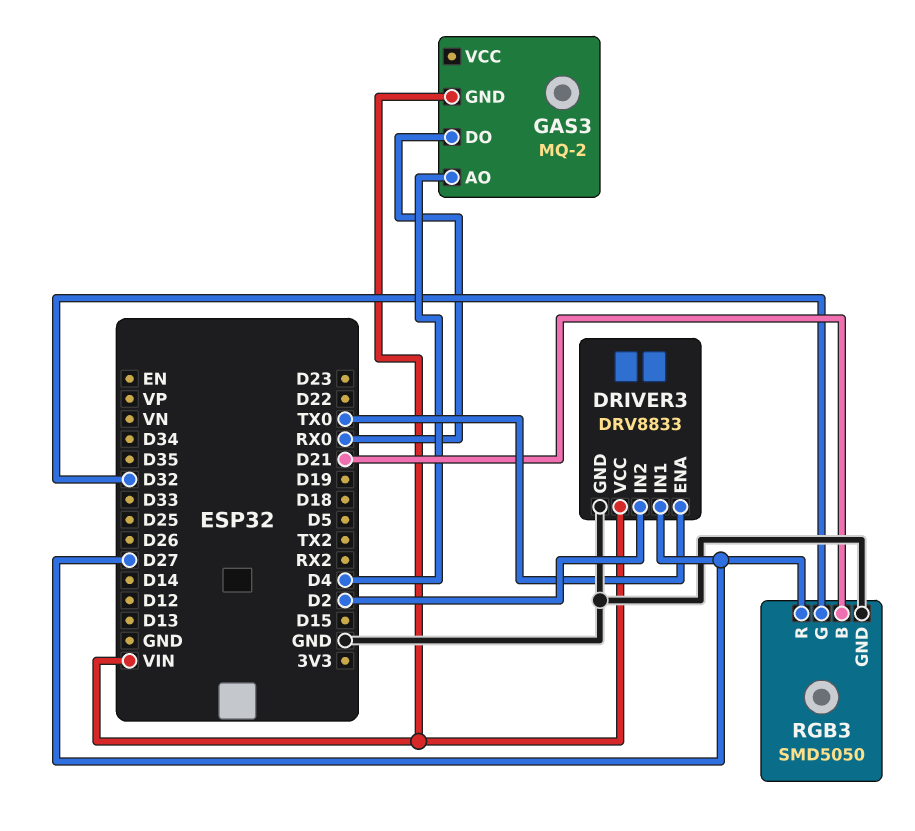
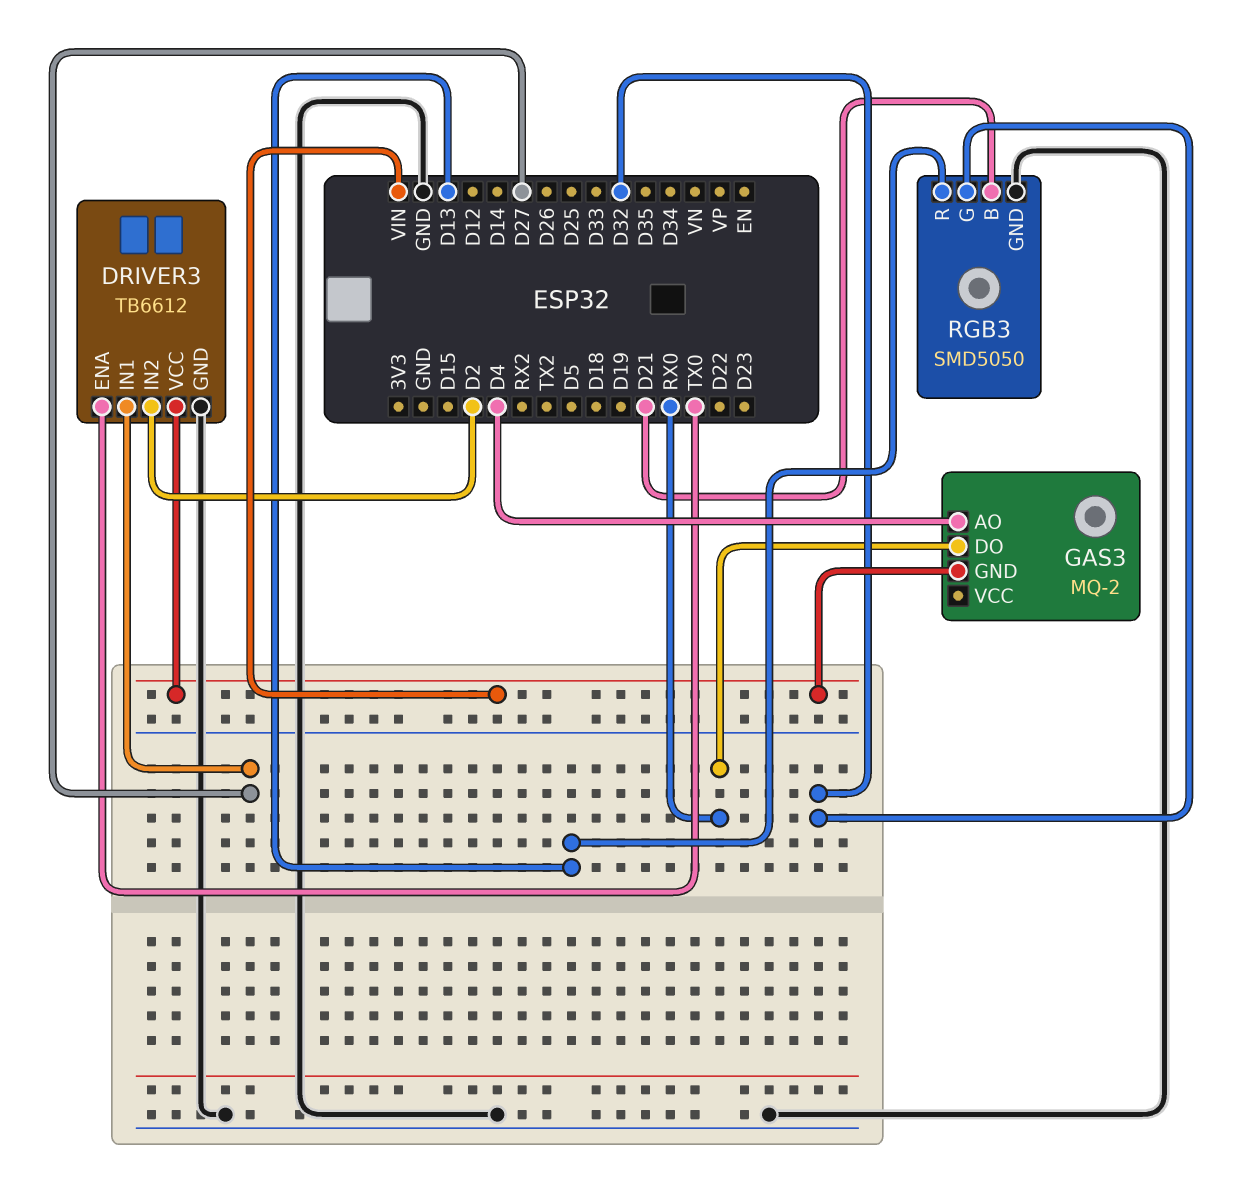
DRIVER3: DRV8833 -> TB6612
RGB3 pin R: D27 -> D13

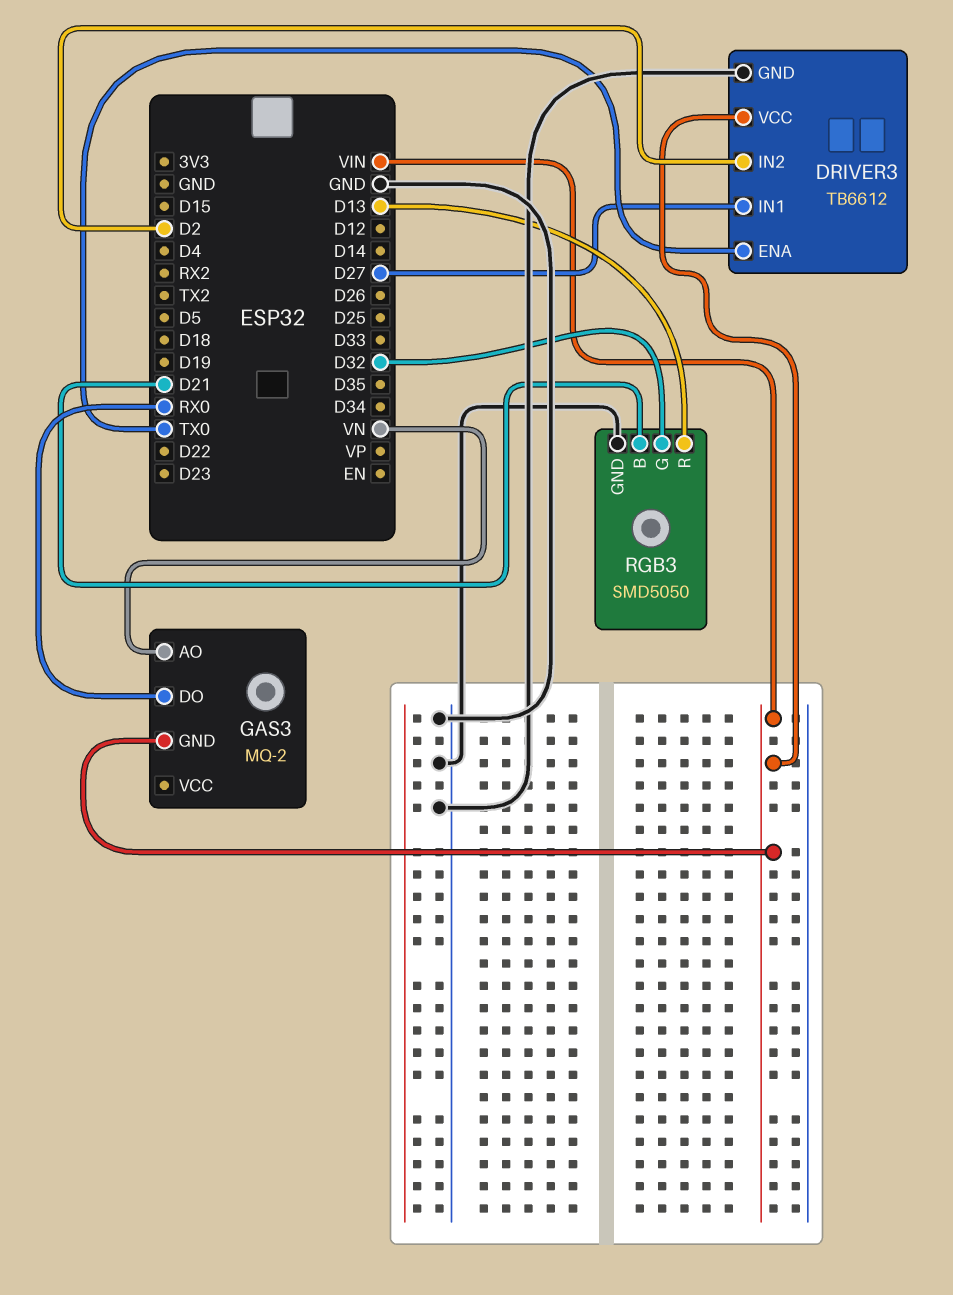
GAS3 pin AO: D4 -> VN

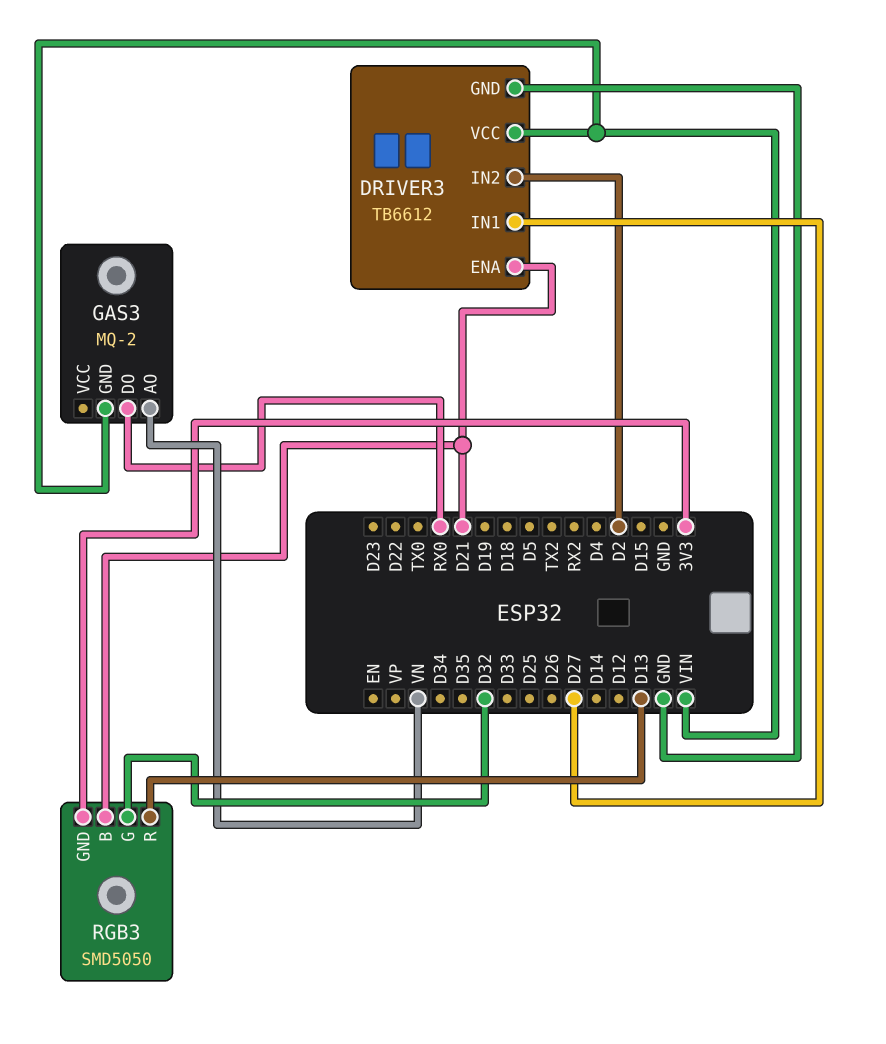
DRIVER3 pin ENA: TX0 -> D21
RGB3 pin GND: GND -> 3V3

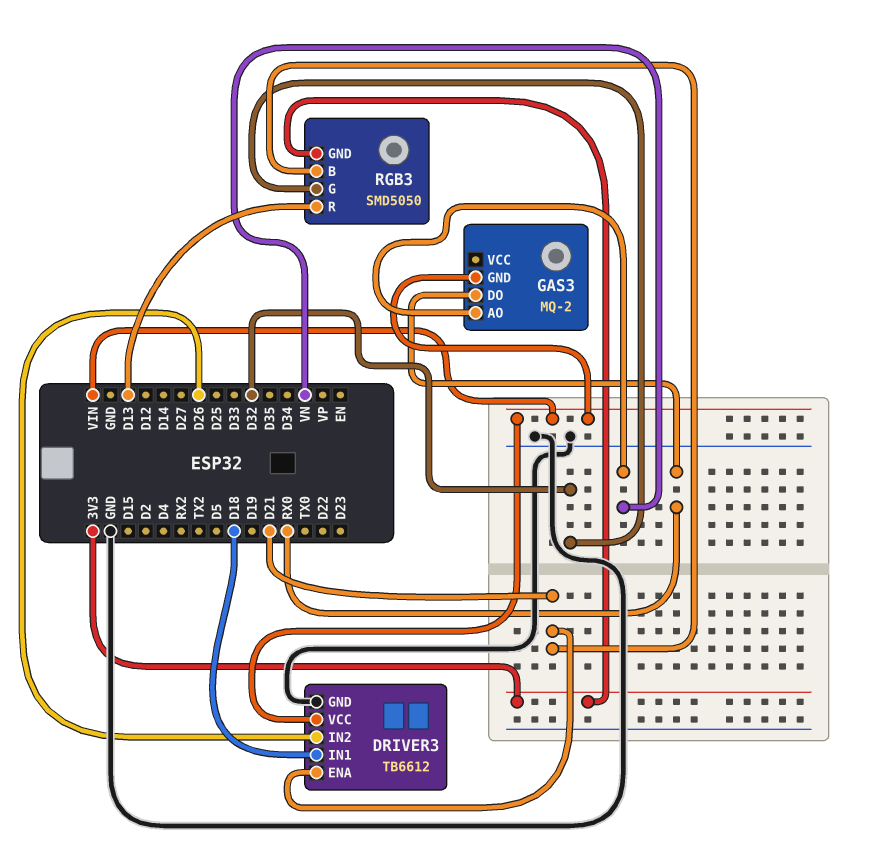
DRIVER3 pin IN1: D27 -> D18
DRIVER3 pin IN2: D2 -> D26

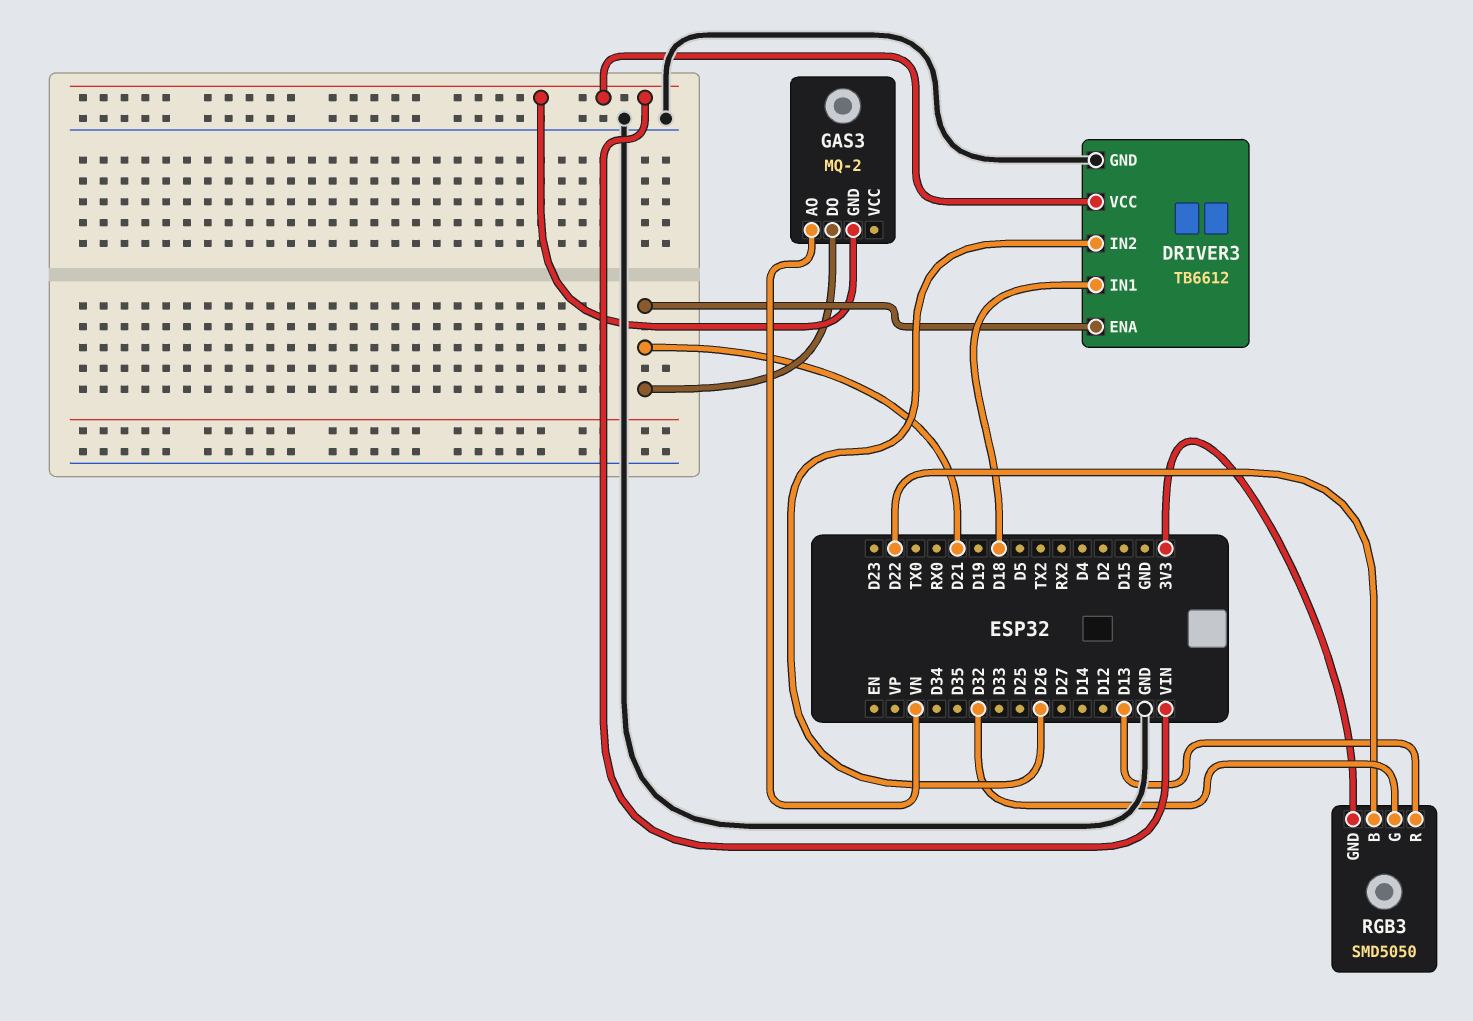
GAS3 pin DO: RX0 -> D21
RGB3 pin B: D21 -> D22

